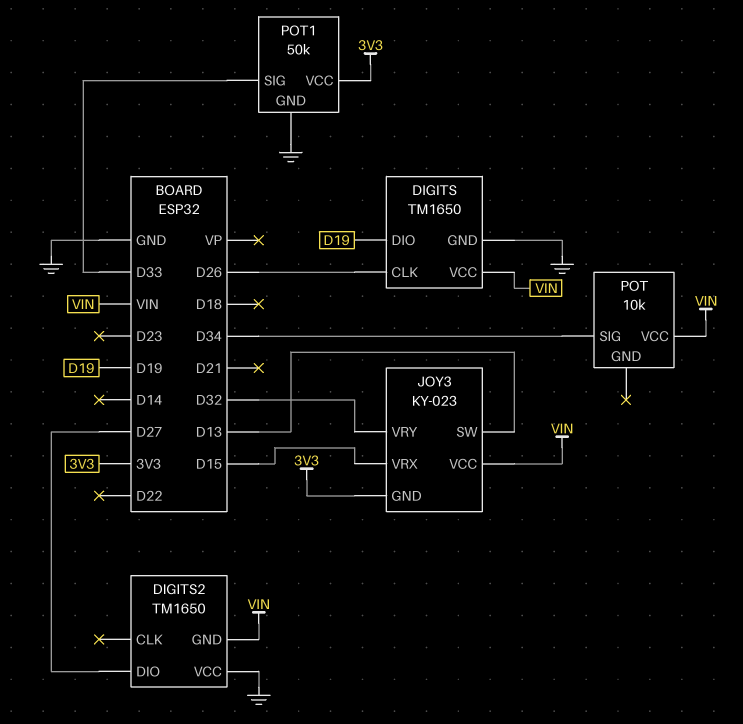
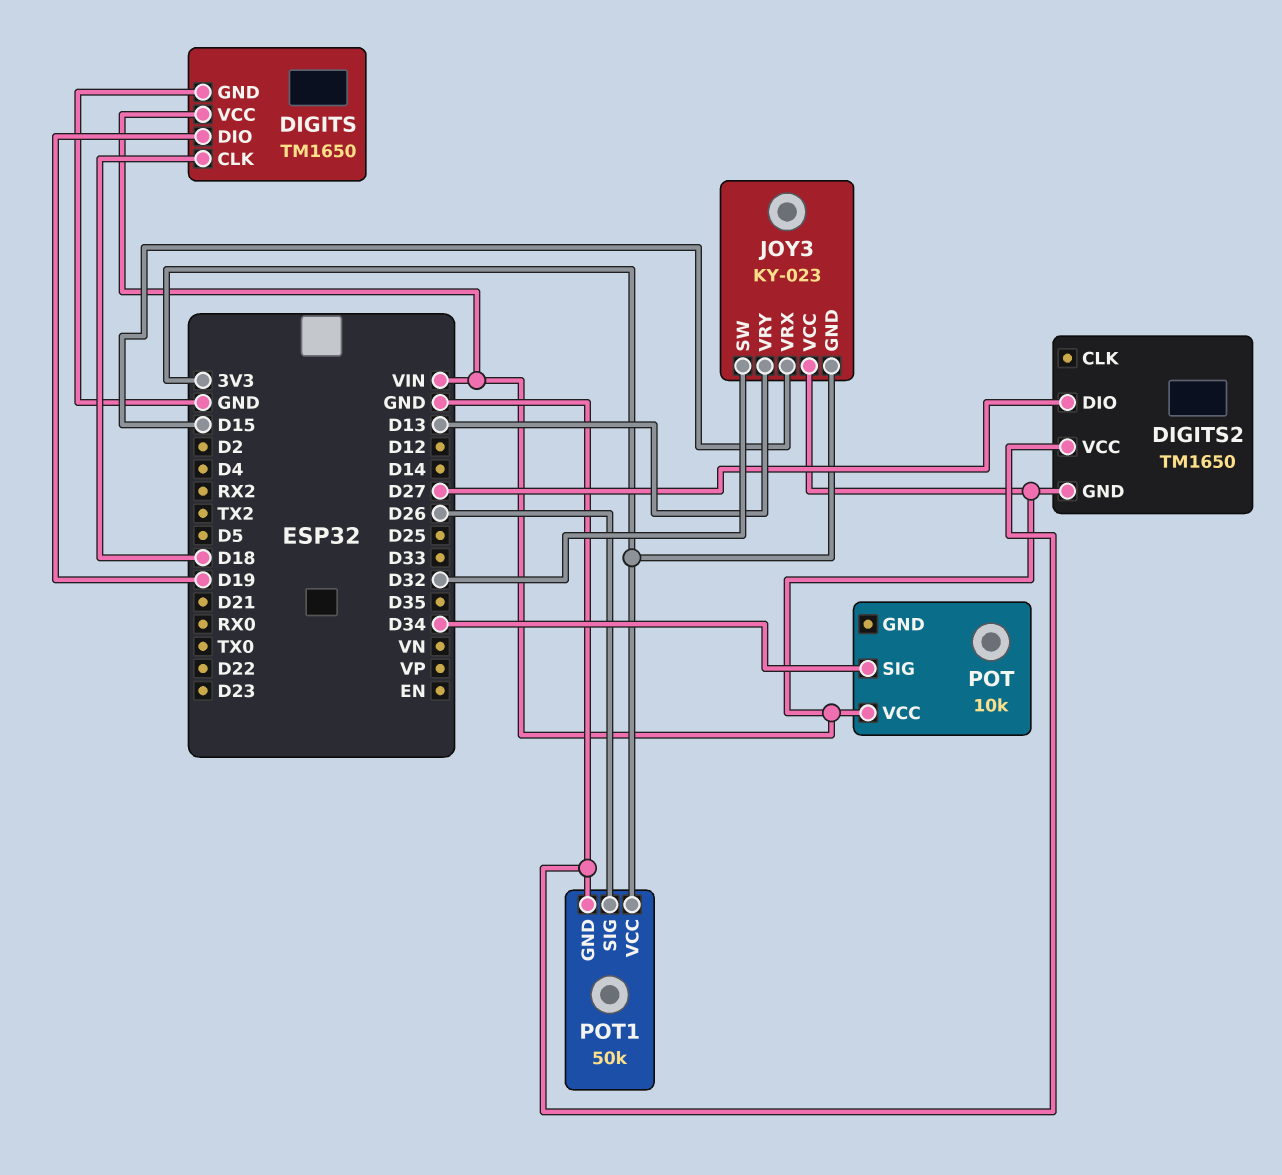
DIGITS pin CLK: D26 -> D18
JOY3 pin SW: D13 -> D32
JOY3 pin VRY: D32 -> D13
POT1 pin SIG: D33 -> D26

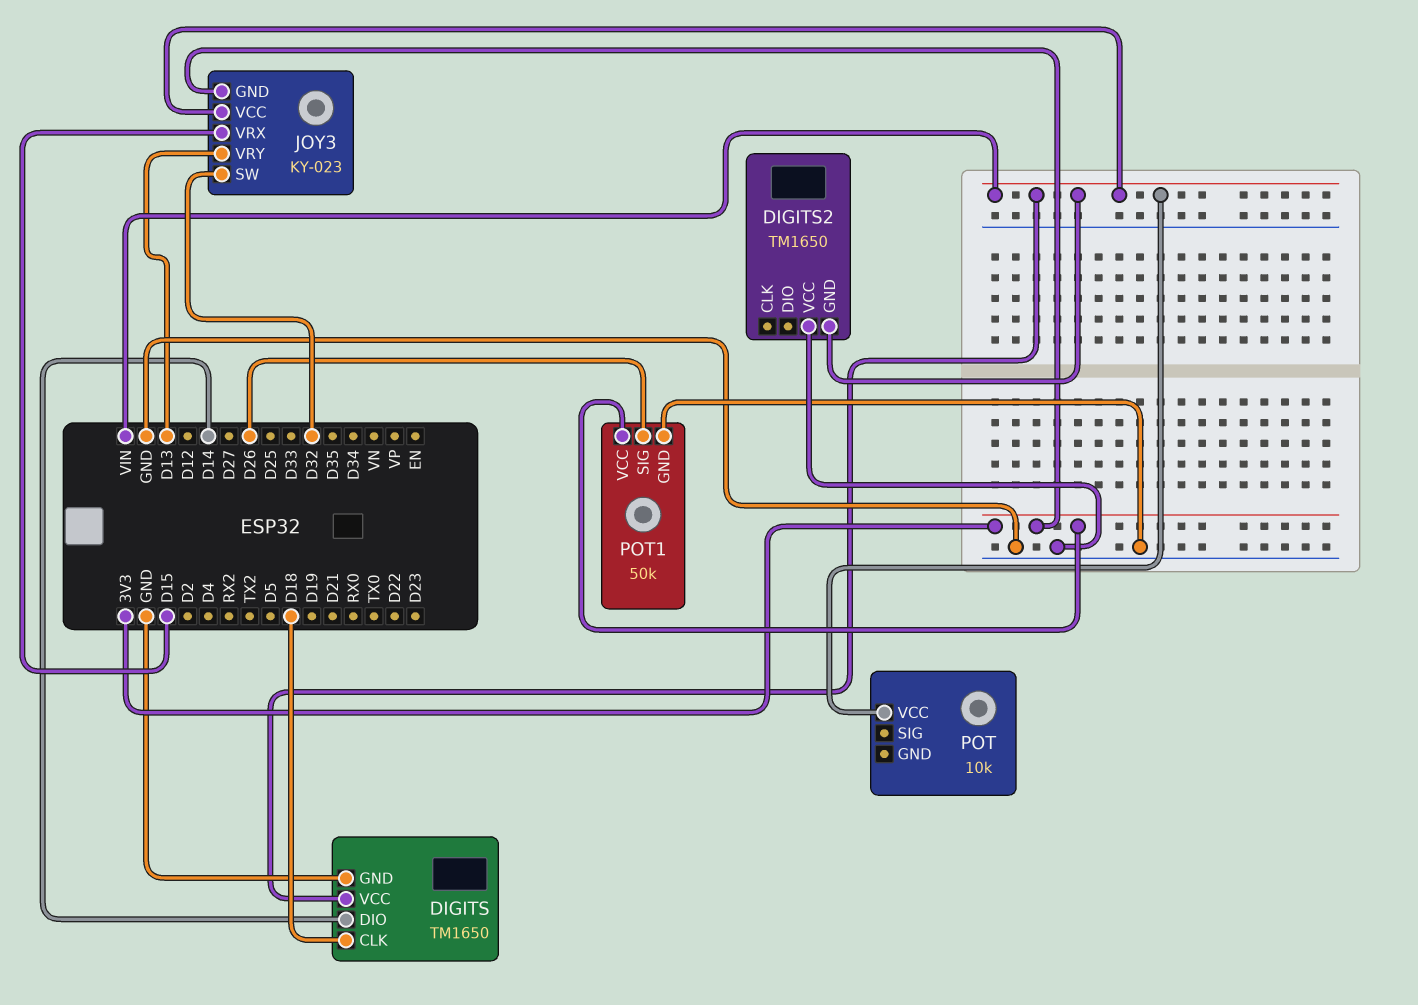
DIGITS pin DIO: D19 -> D14
DIGITS2 pin DIO: D27 -> none
POT pin SIG: D34 -> none

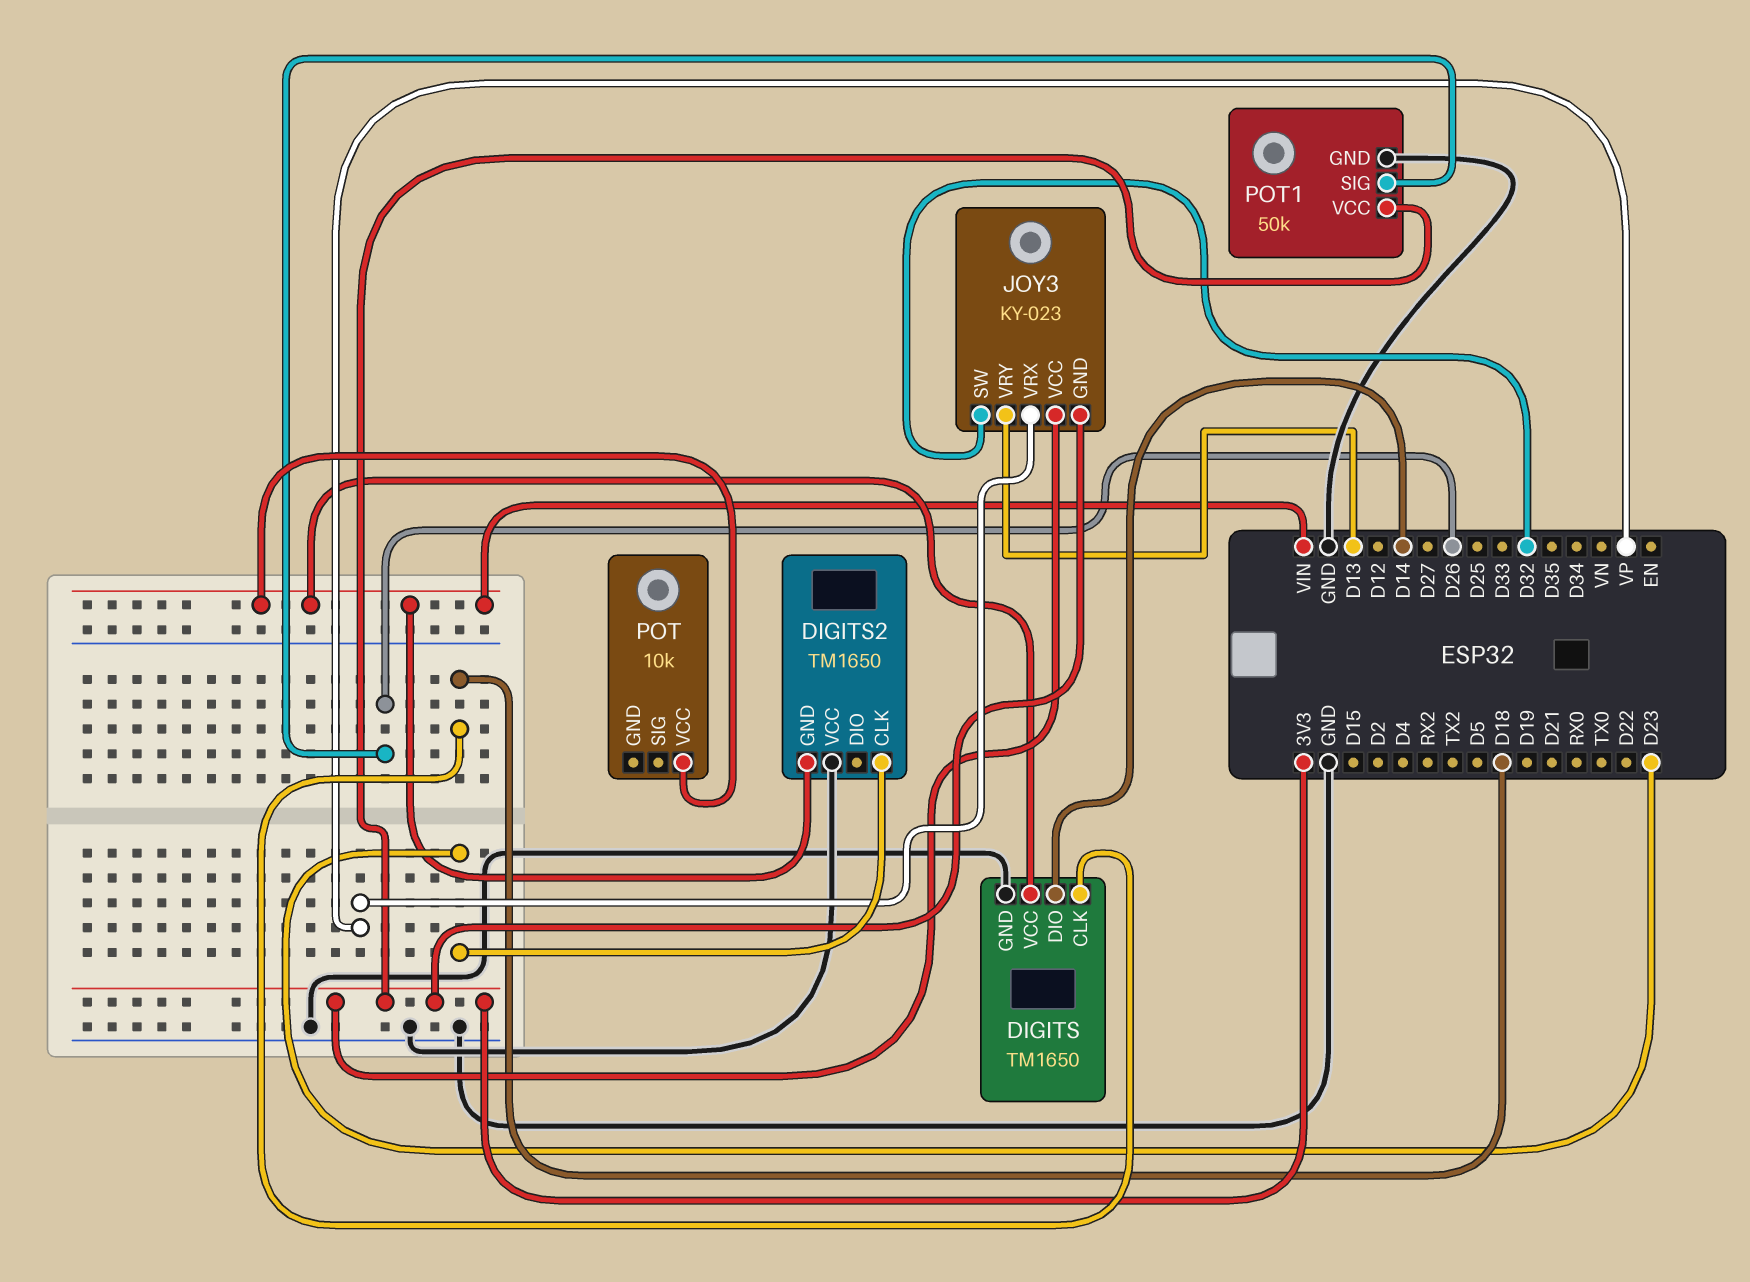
DIGITS2 pin CLK: none -> D23
JOY3 pin VCC: VIN -> 3V3
JOY3 pin VRX: D15 -> VP

